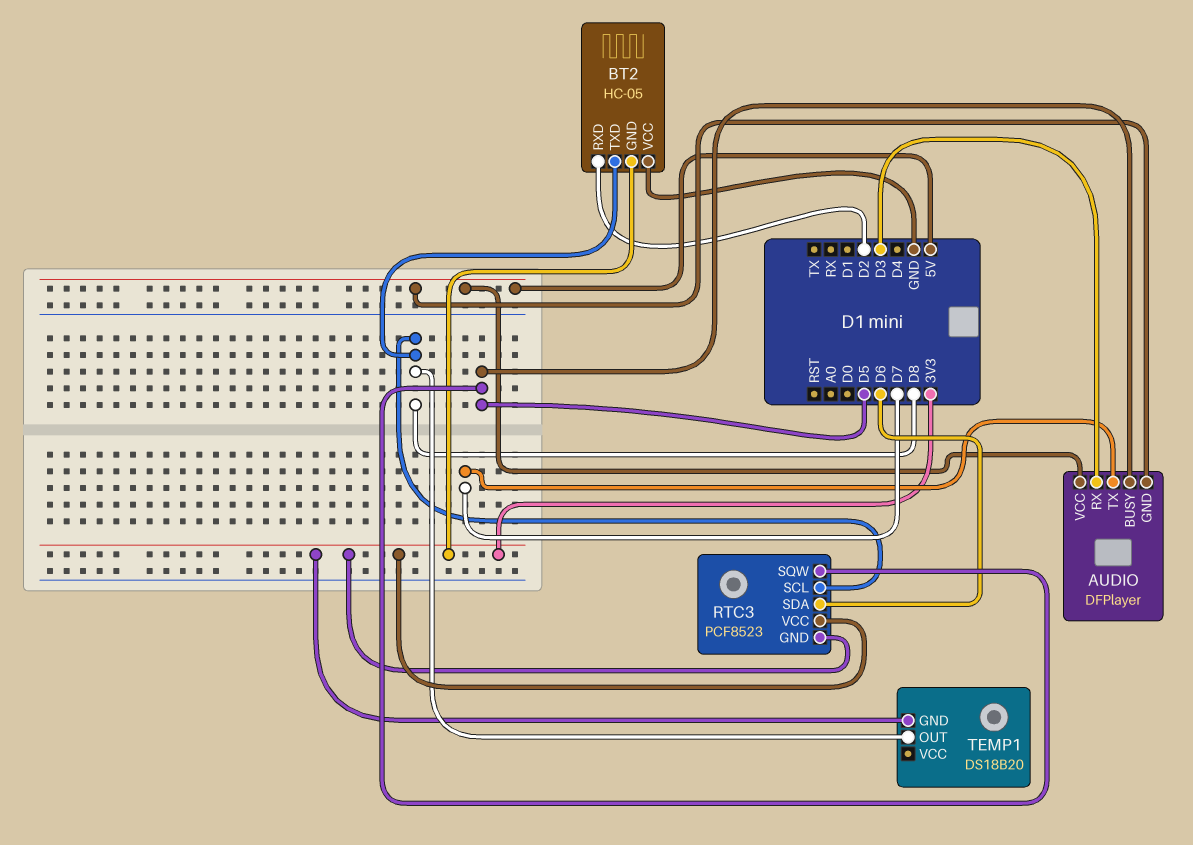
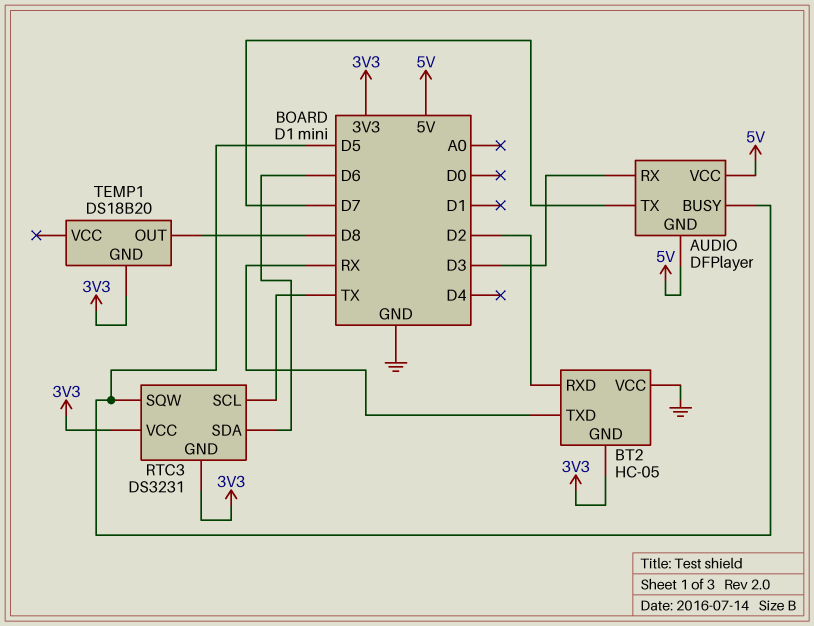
BT2 pin TXD: D8 -> RX
RTC3: PCF8523 -> DS3231
RTC3 pin SCL: D8 -> TX

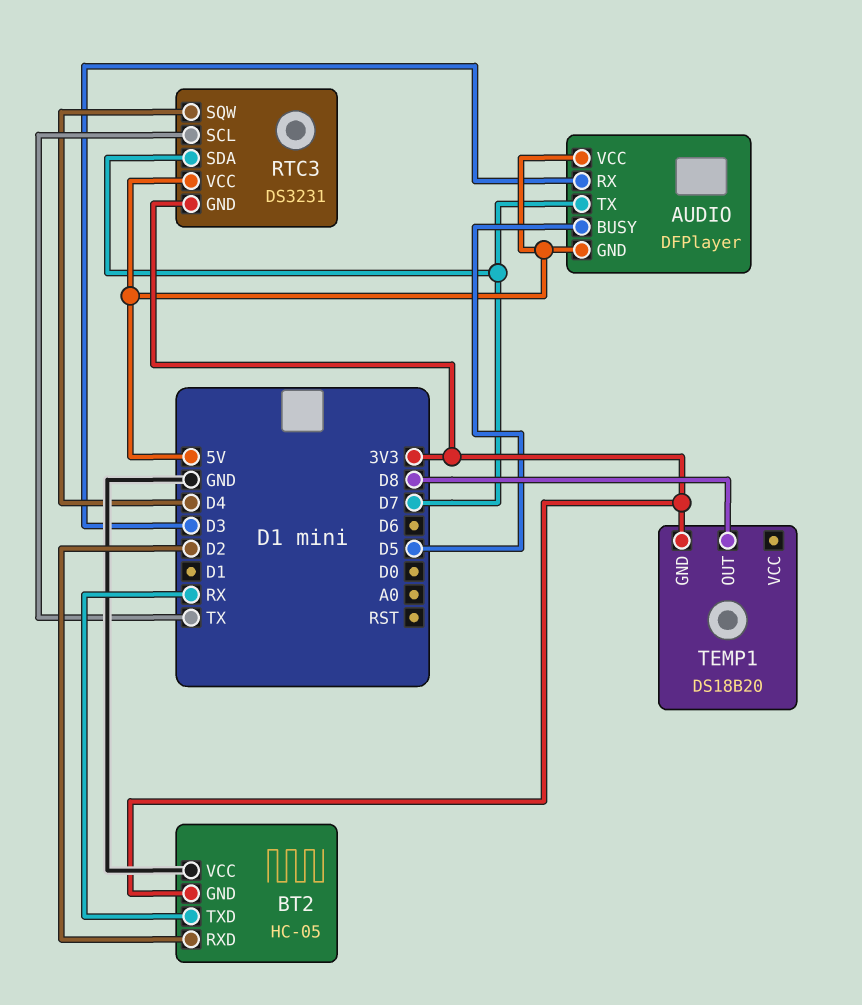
RTC3 pin SDA: D6 -> D7
RTC3 pin SQW: D5 -> D4
RTC3 pin VCC: 3V3 -> 5V

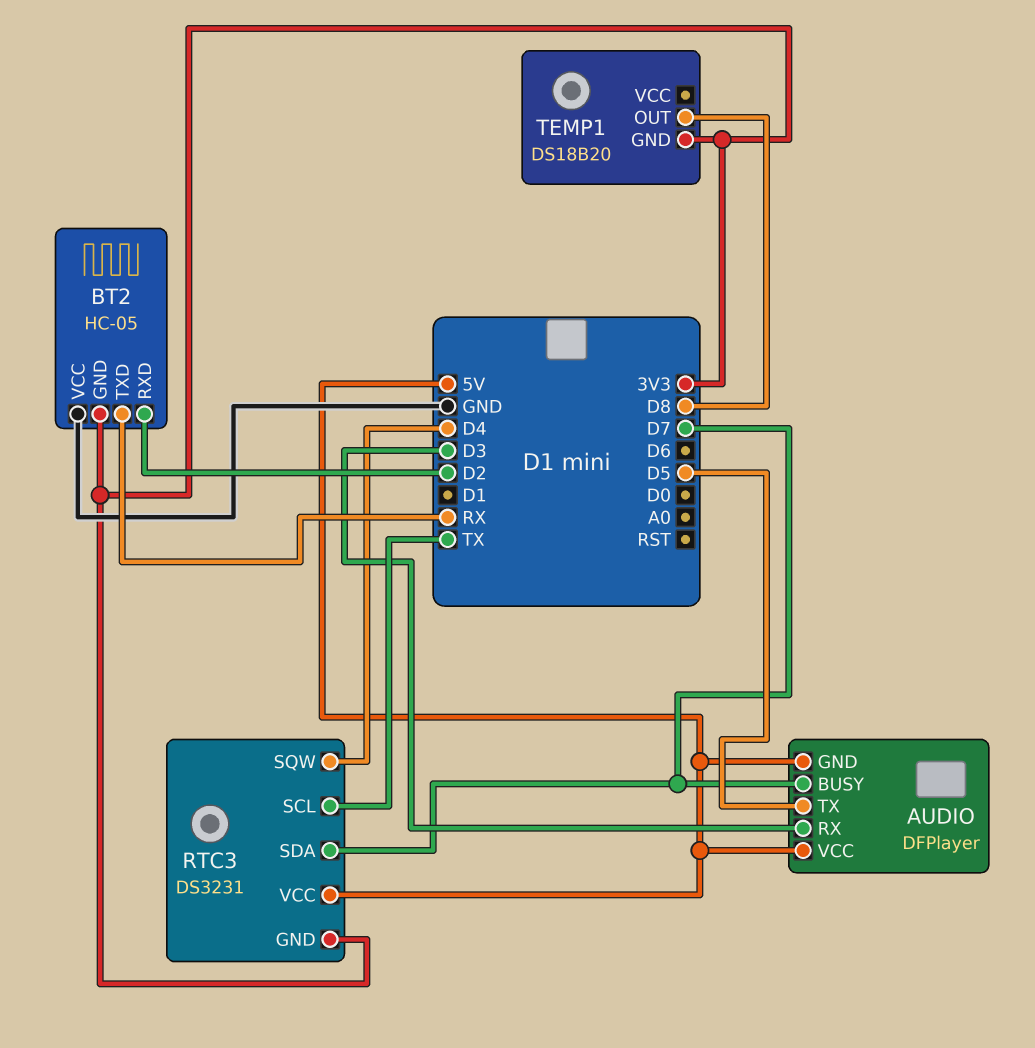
AUDIO pin BUSY: D5 -> D7
AUDIO pin TX: D7 -> D5

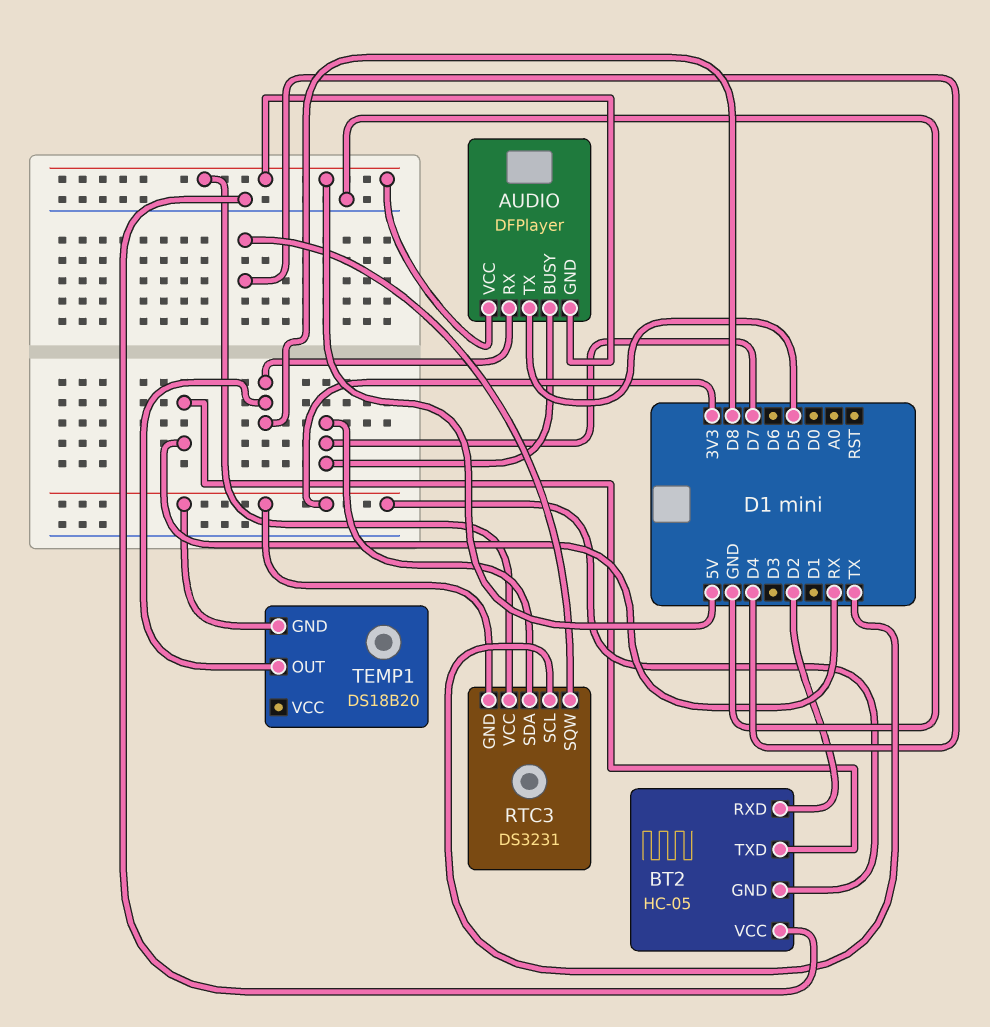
AUDIO pin RX: D3 -> D8

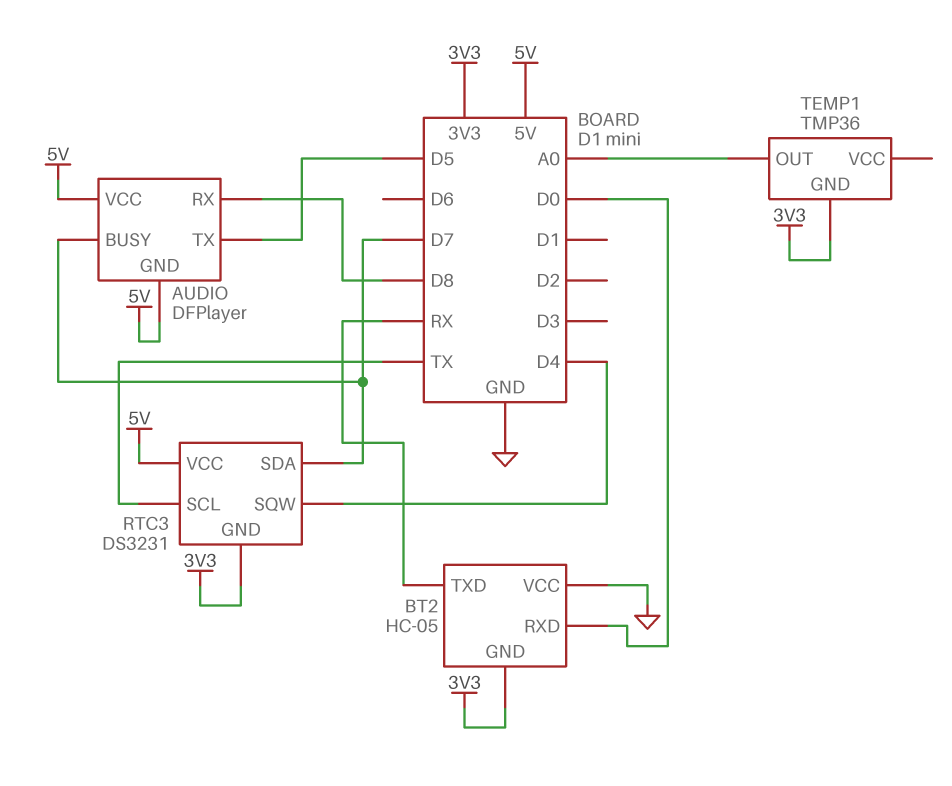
BT2 pin RXD: D2 -> D0
TEMP1: DS18B20 -> TMP36
TEMP1 pin OUT: D8 -> A0

